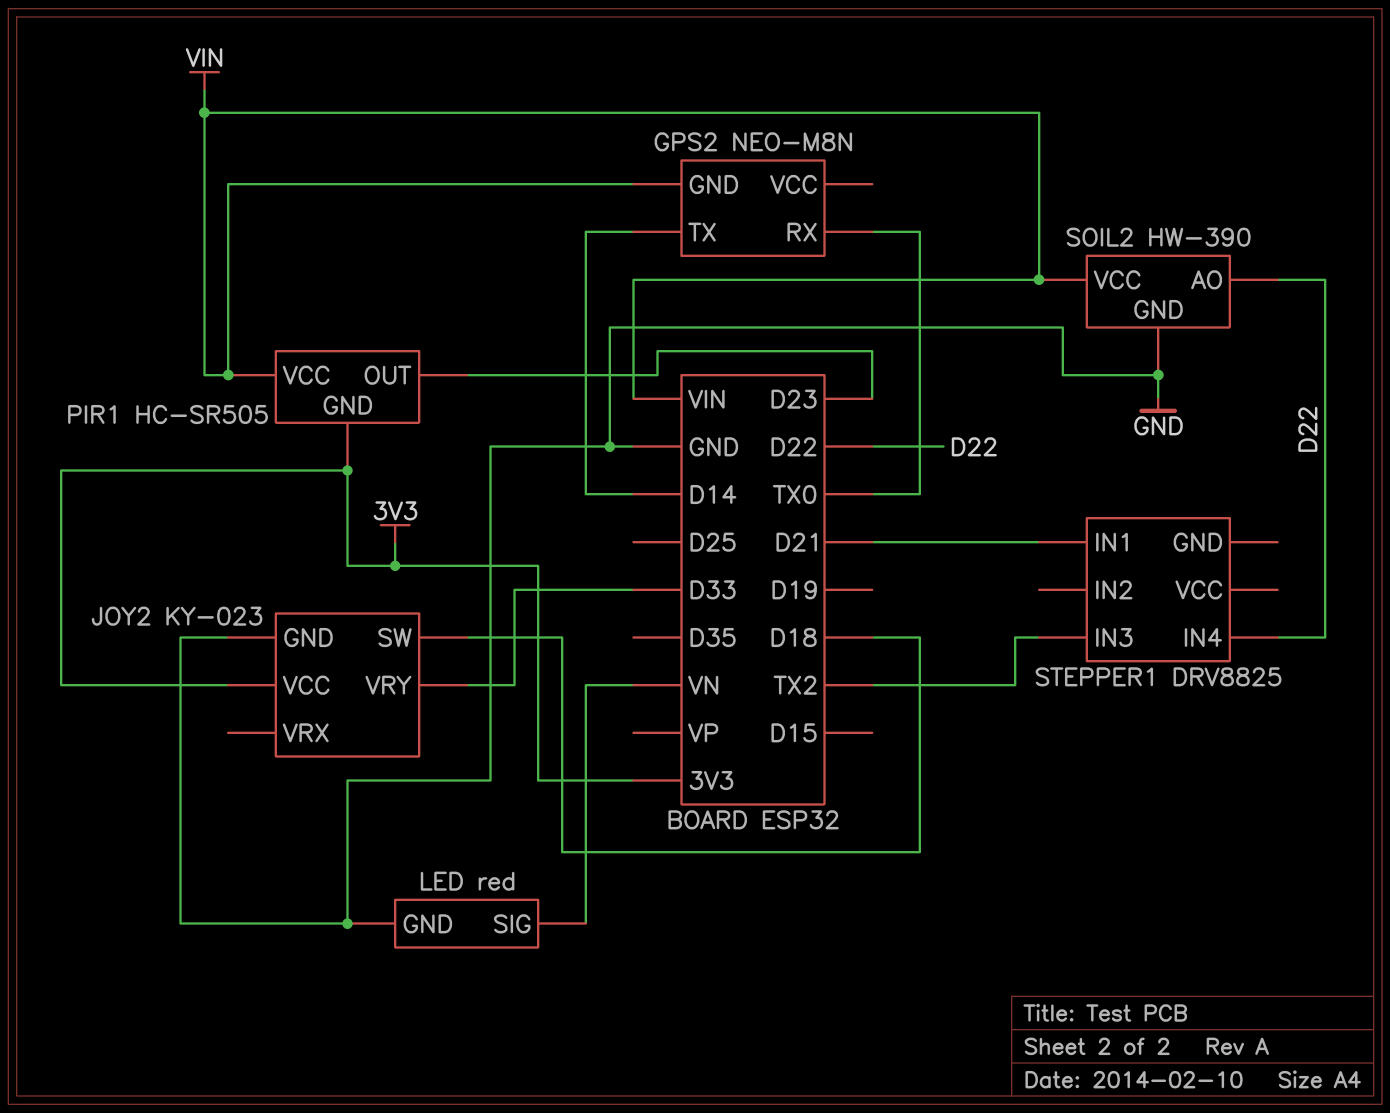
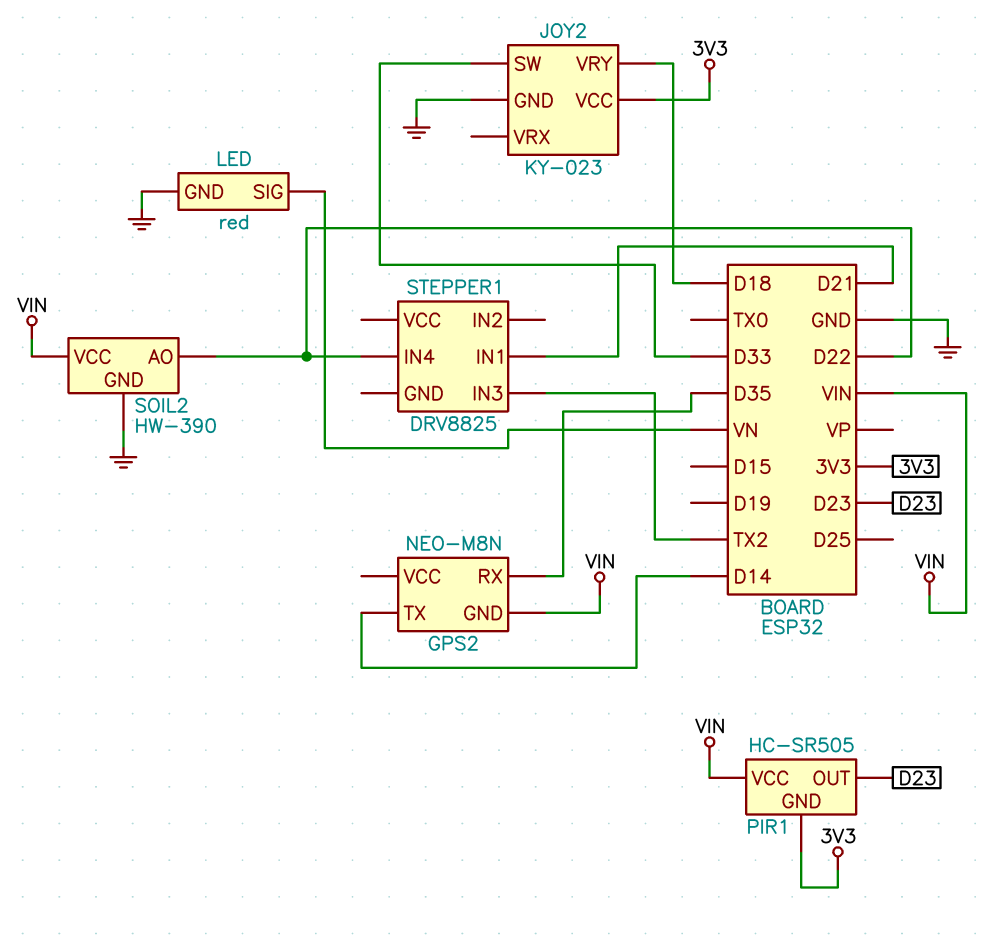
GPS2 pin RX: TX0 -> D35
JOY2 pin SW: D18 -> D33
JOY2 pin VRY: D33 -> D18

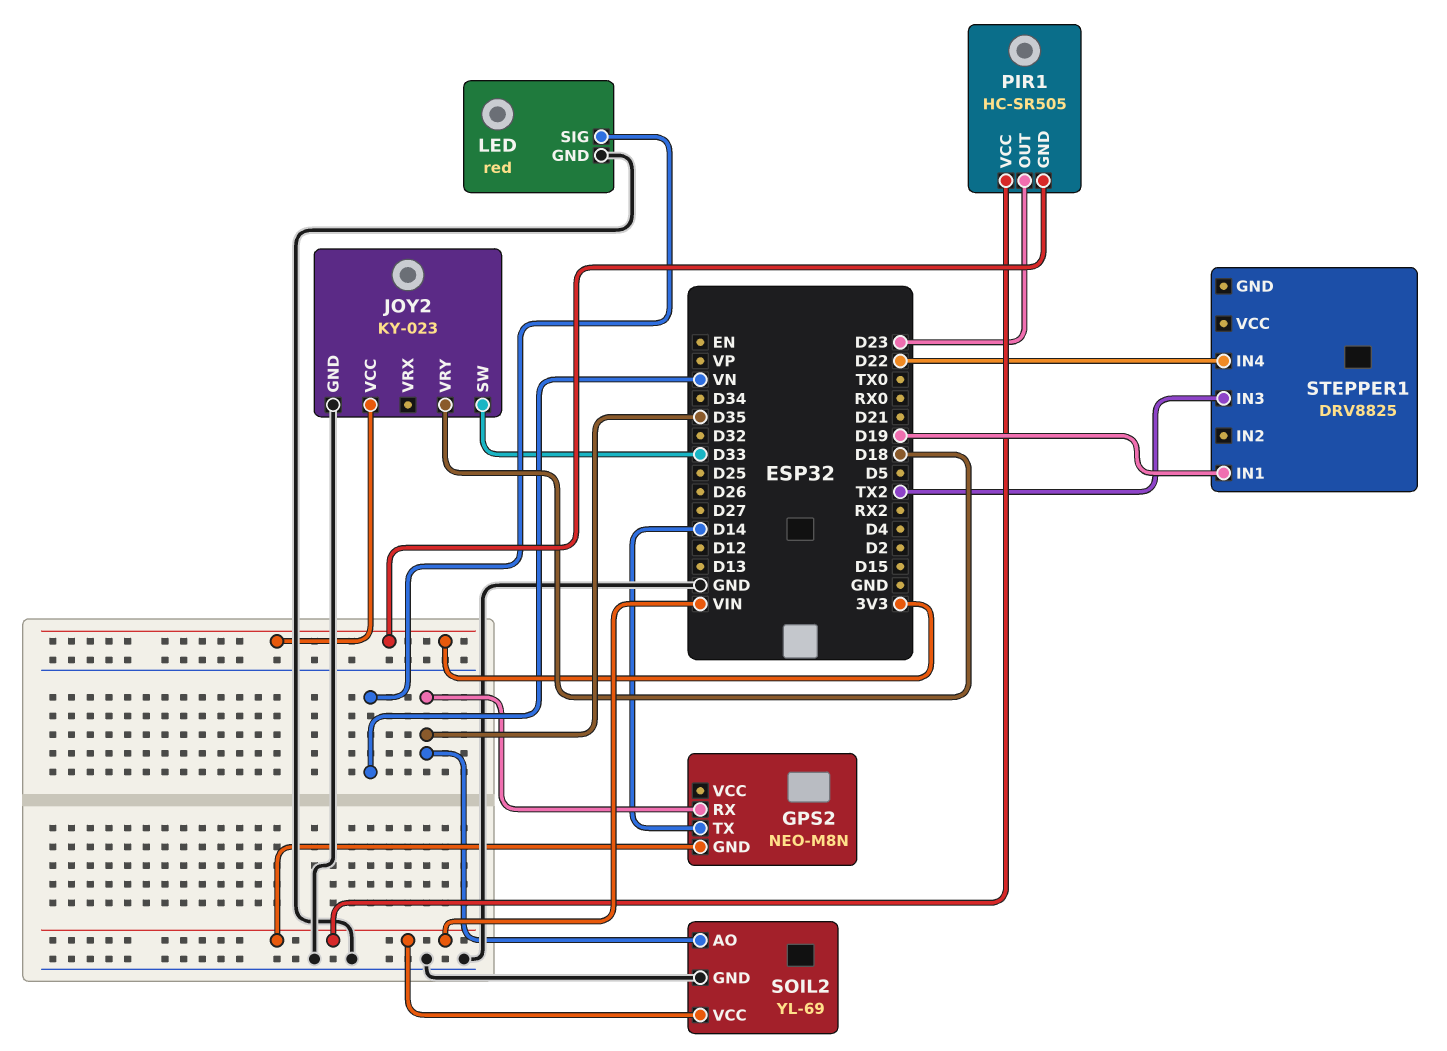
SOIL2: HW-390 -> YL-69
SOIL2 pin AO: D22 -> D35
STEPPER1 pin IN1: D21 -> D19

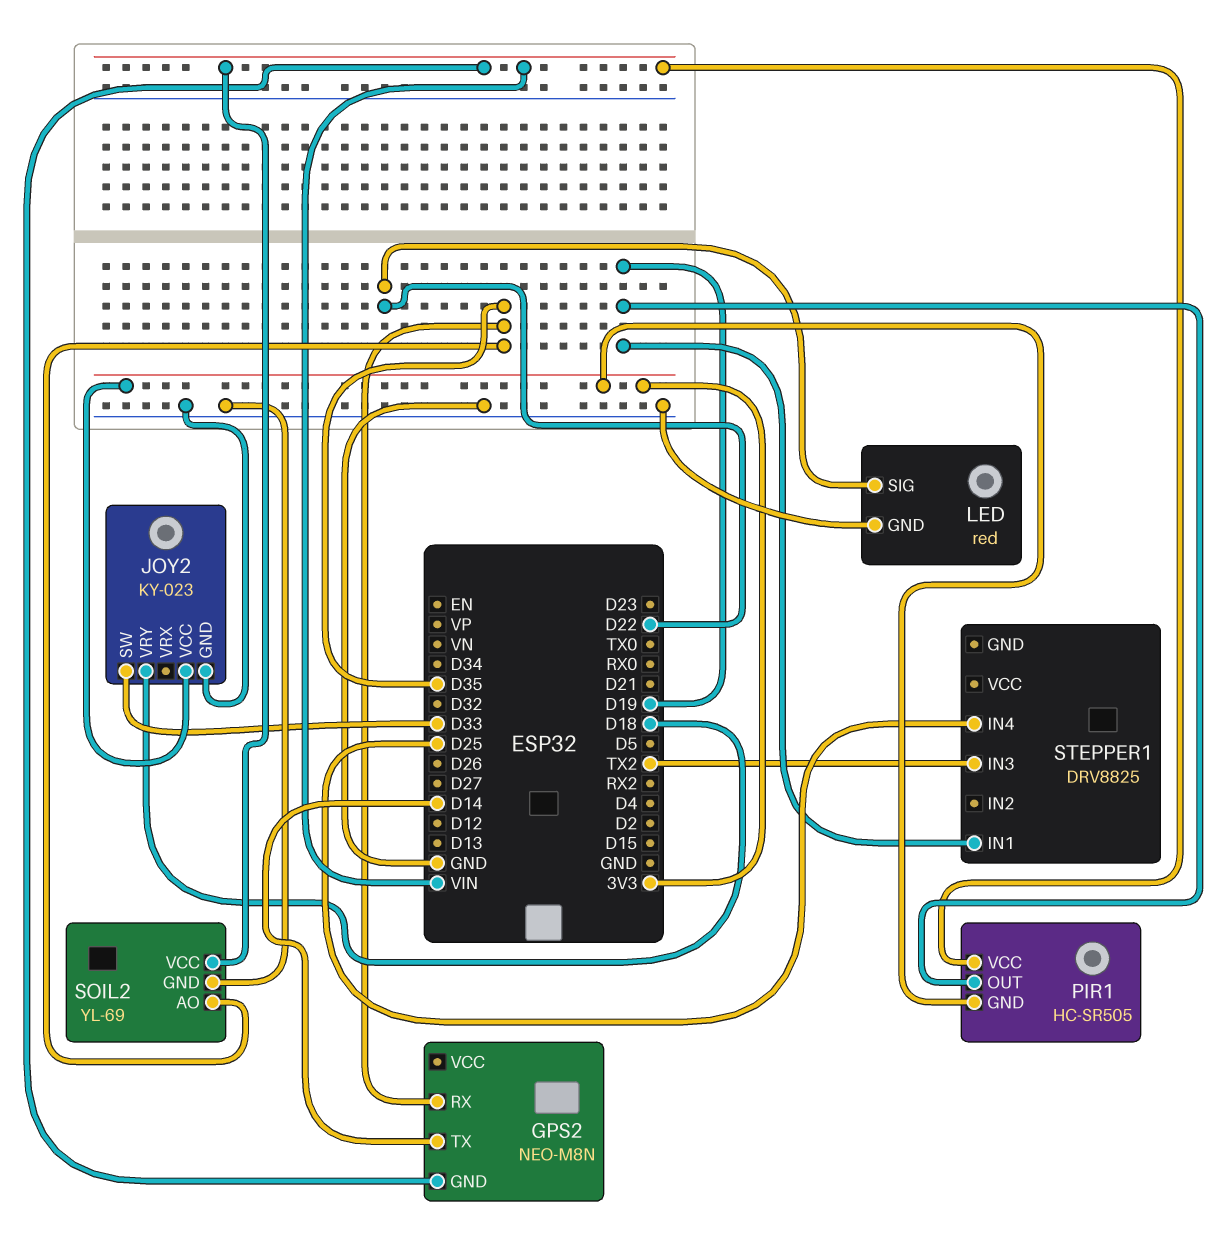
LED pin SIG: VN -> D22
PIR1 pin OUT: D23 -> D19
STEPPER1 pin IN4: D22 -> D25

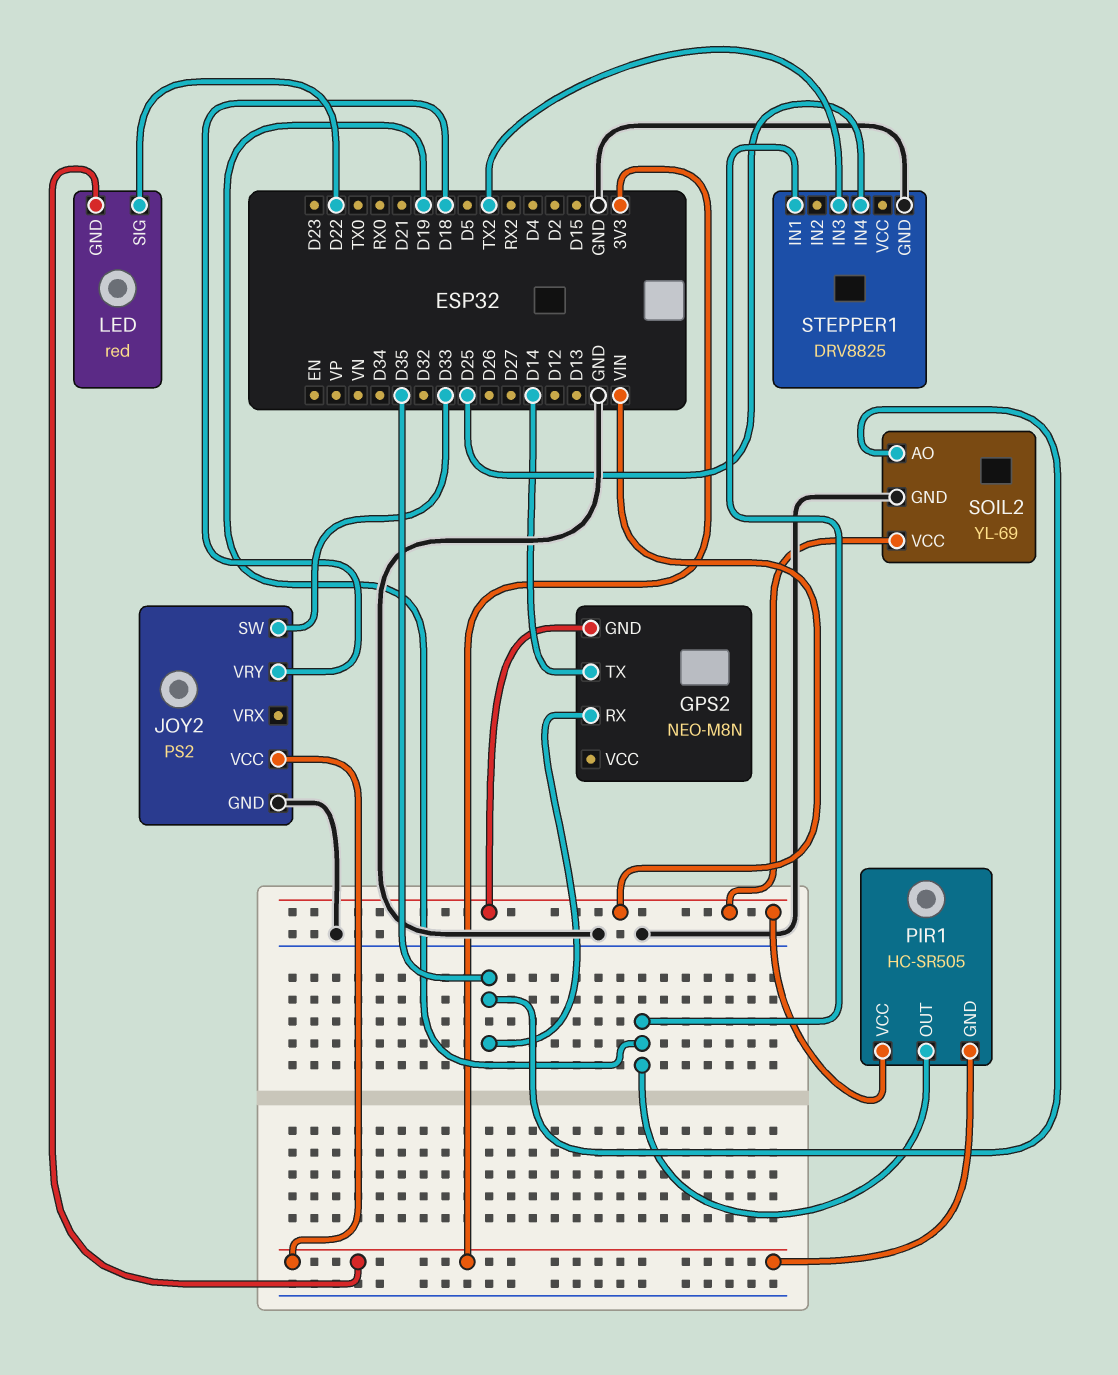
JOY2: KY-023 -> PS2
LED pin GND: GND -> 3V3
STEPPER1 pin GND: none -> GND

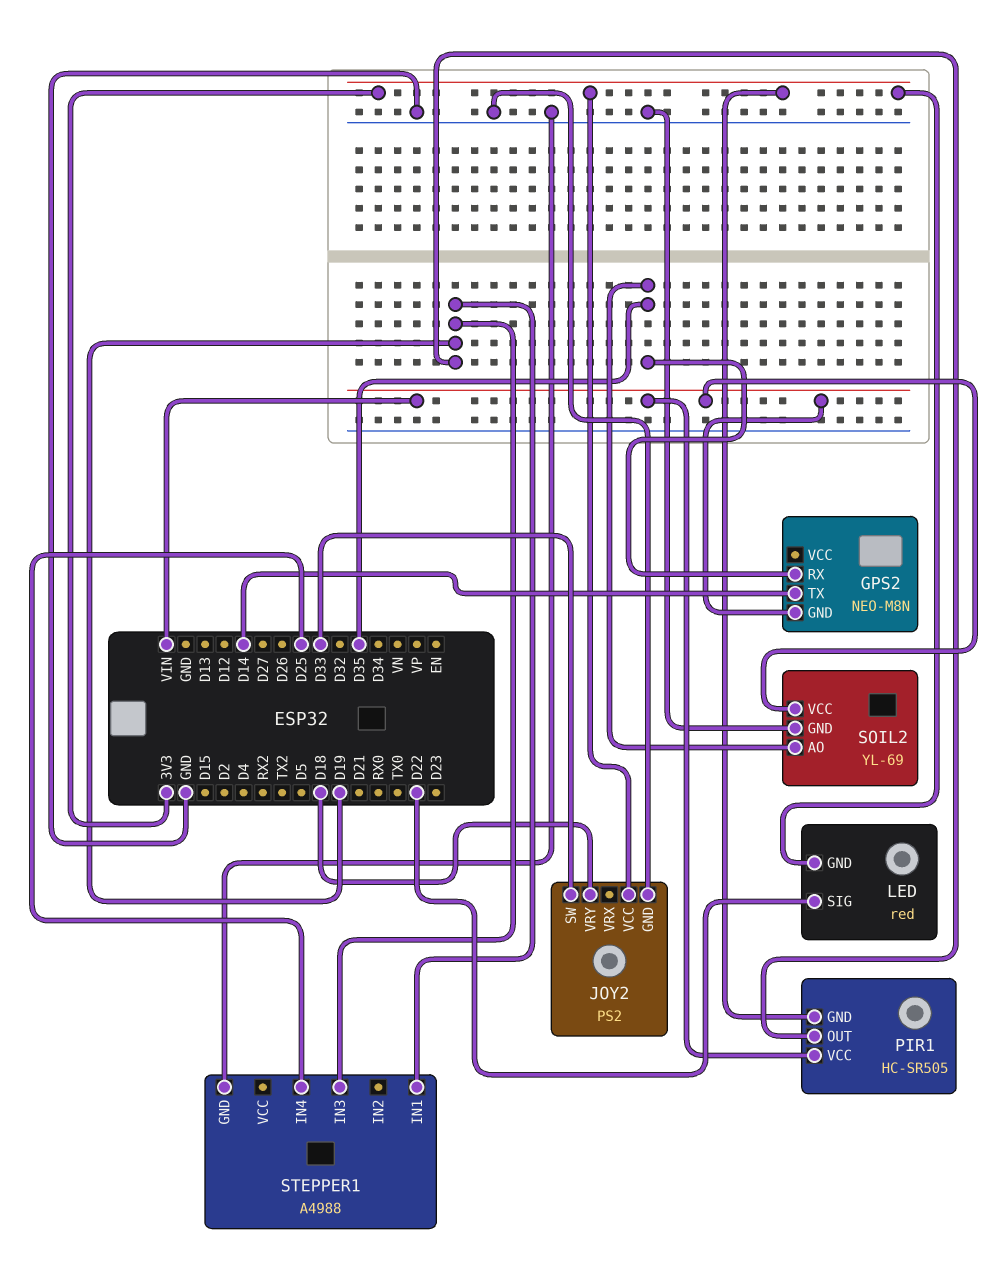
STEPPER1: DRV8825 -> A4988
STEPPER1 pin IN3: TX2 -> D19

